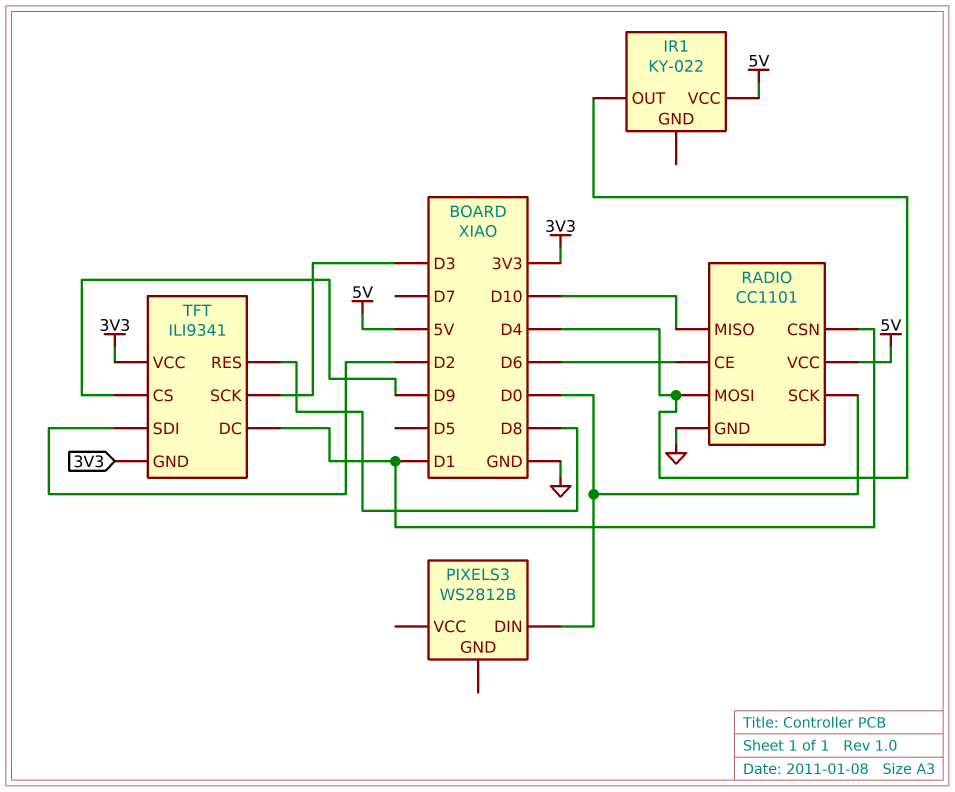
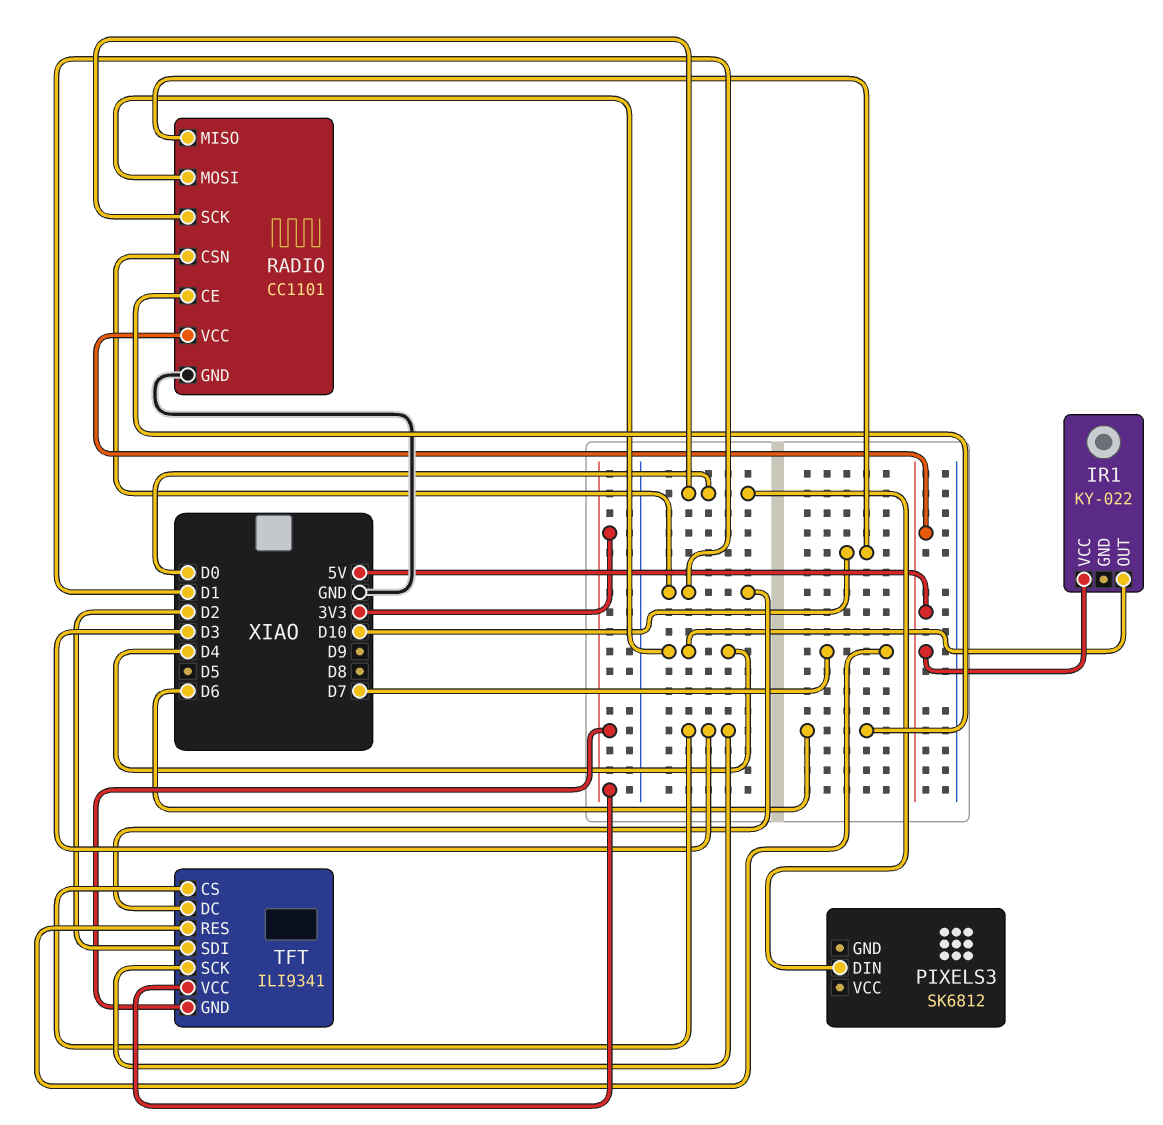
PIXELS3: WS2812B -> SK6812
TFT pin CS: D9 -> D3
TFT pin RES: D8 -> D7

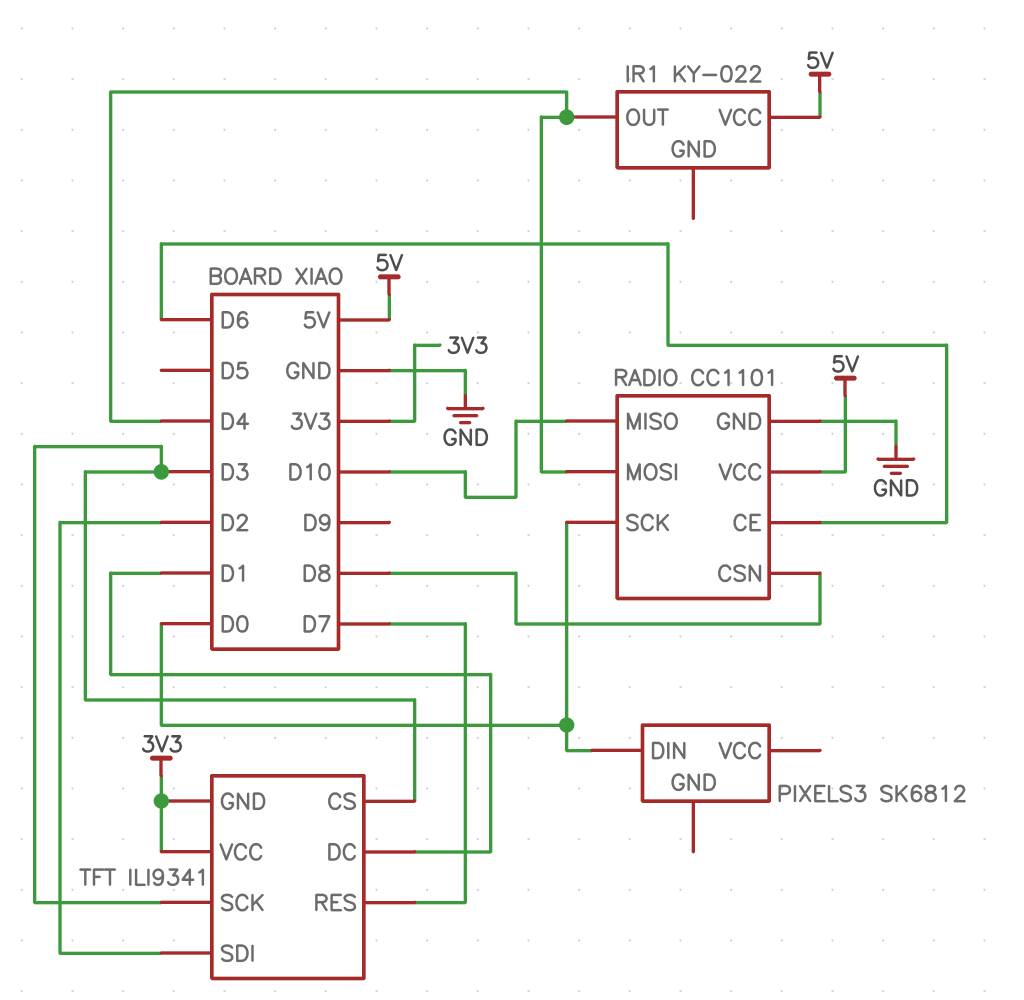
RADIO pin CSN: D1 -> D8

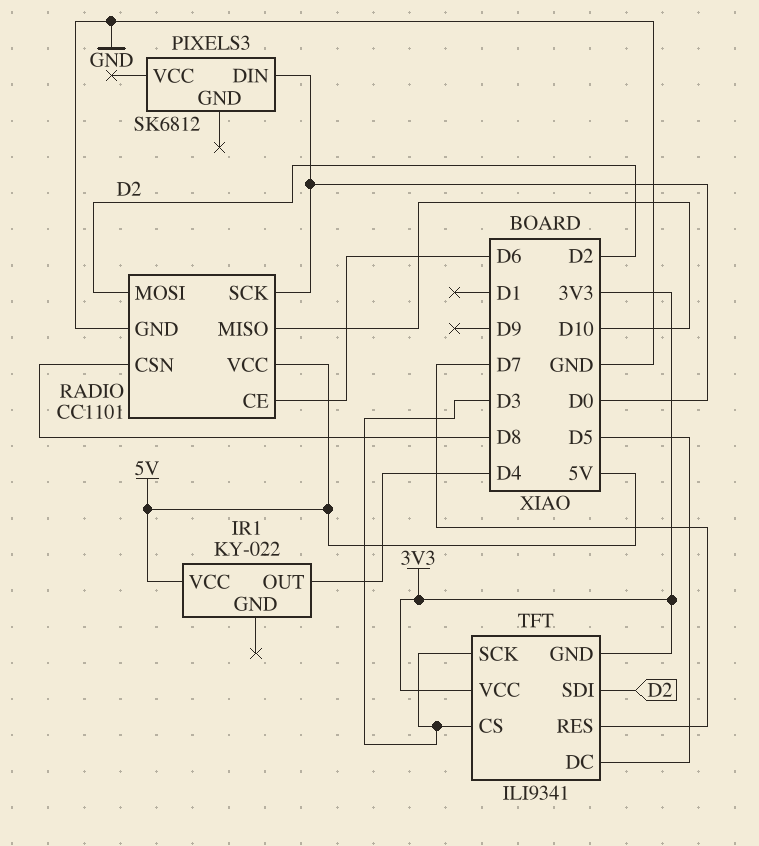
RADIO pin MOSI: D4 -> D2
TFT pin DC: D1 -> D5

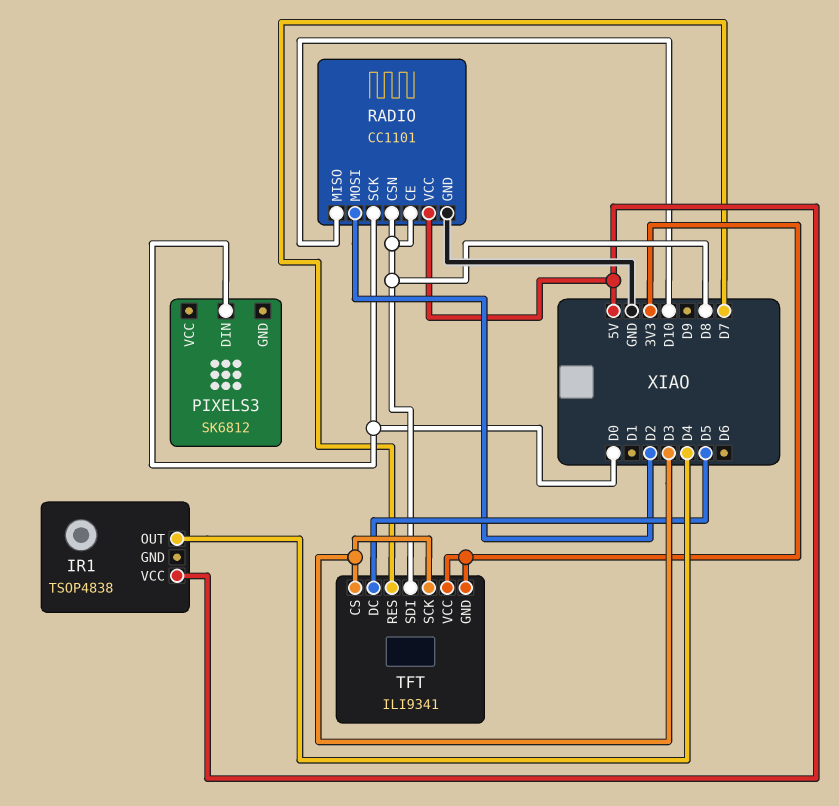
IR1: KY-022 -> TSOP4838
RADIO pin CE: D6 -> D8
TFT pin SDI: D2 -> D8

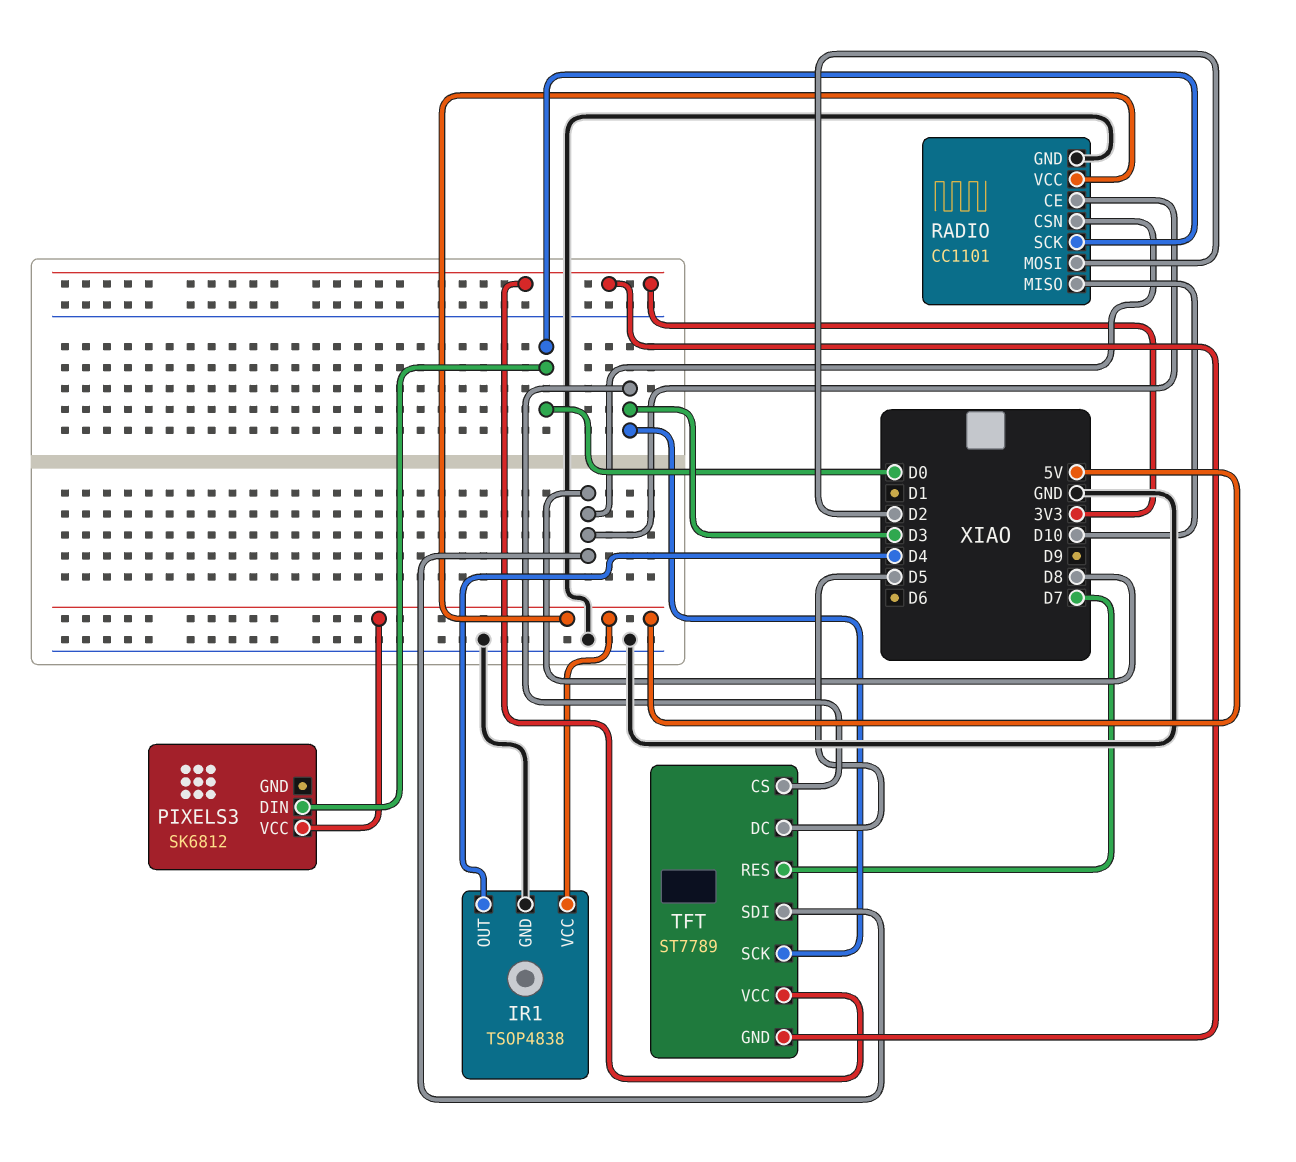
IR1 pin GND: none -> GND
PIXELS3 pin VCC: none -> 5V
TFT: ILI9341 -> ST7789

